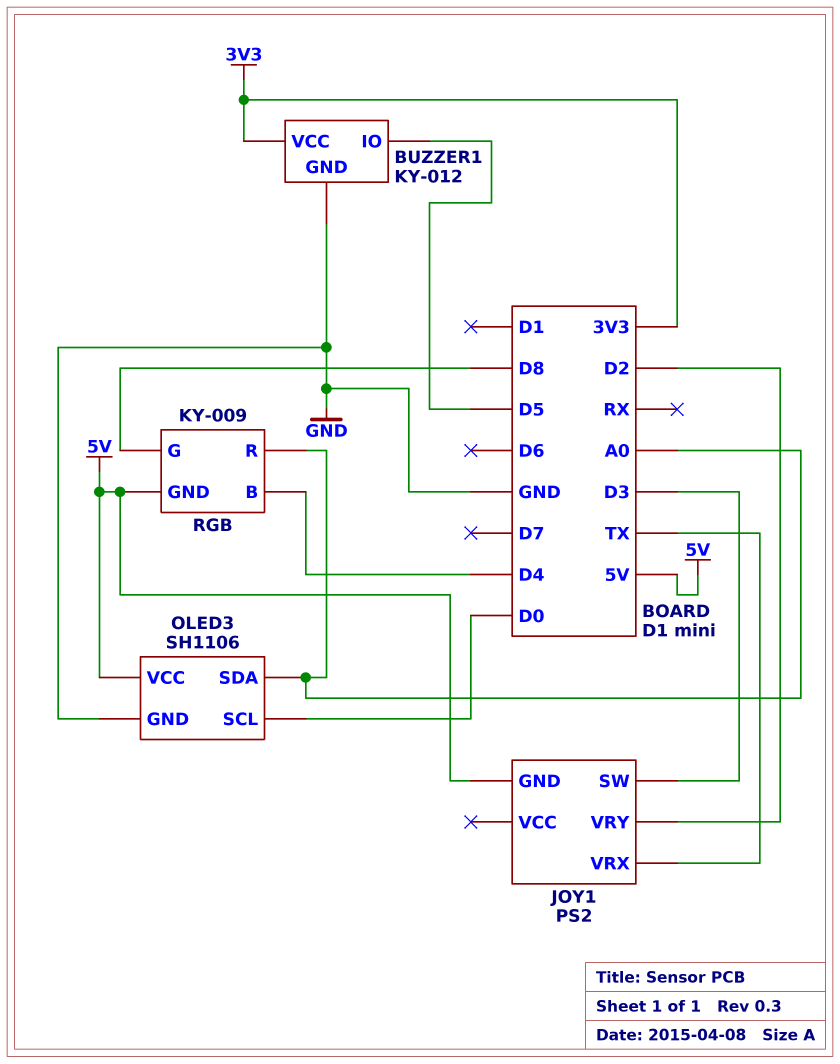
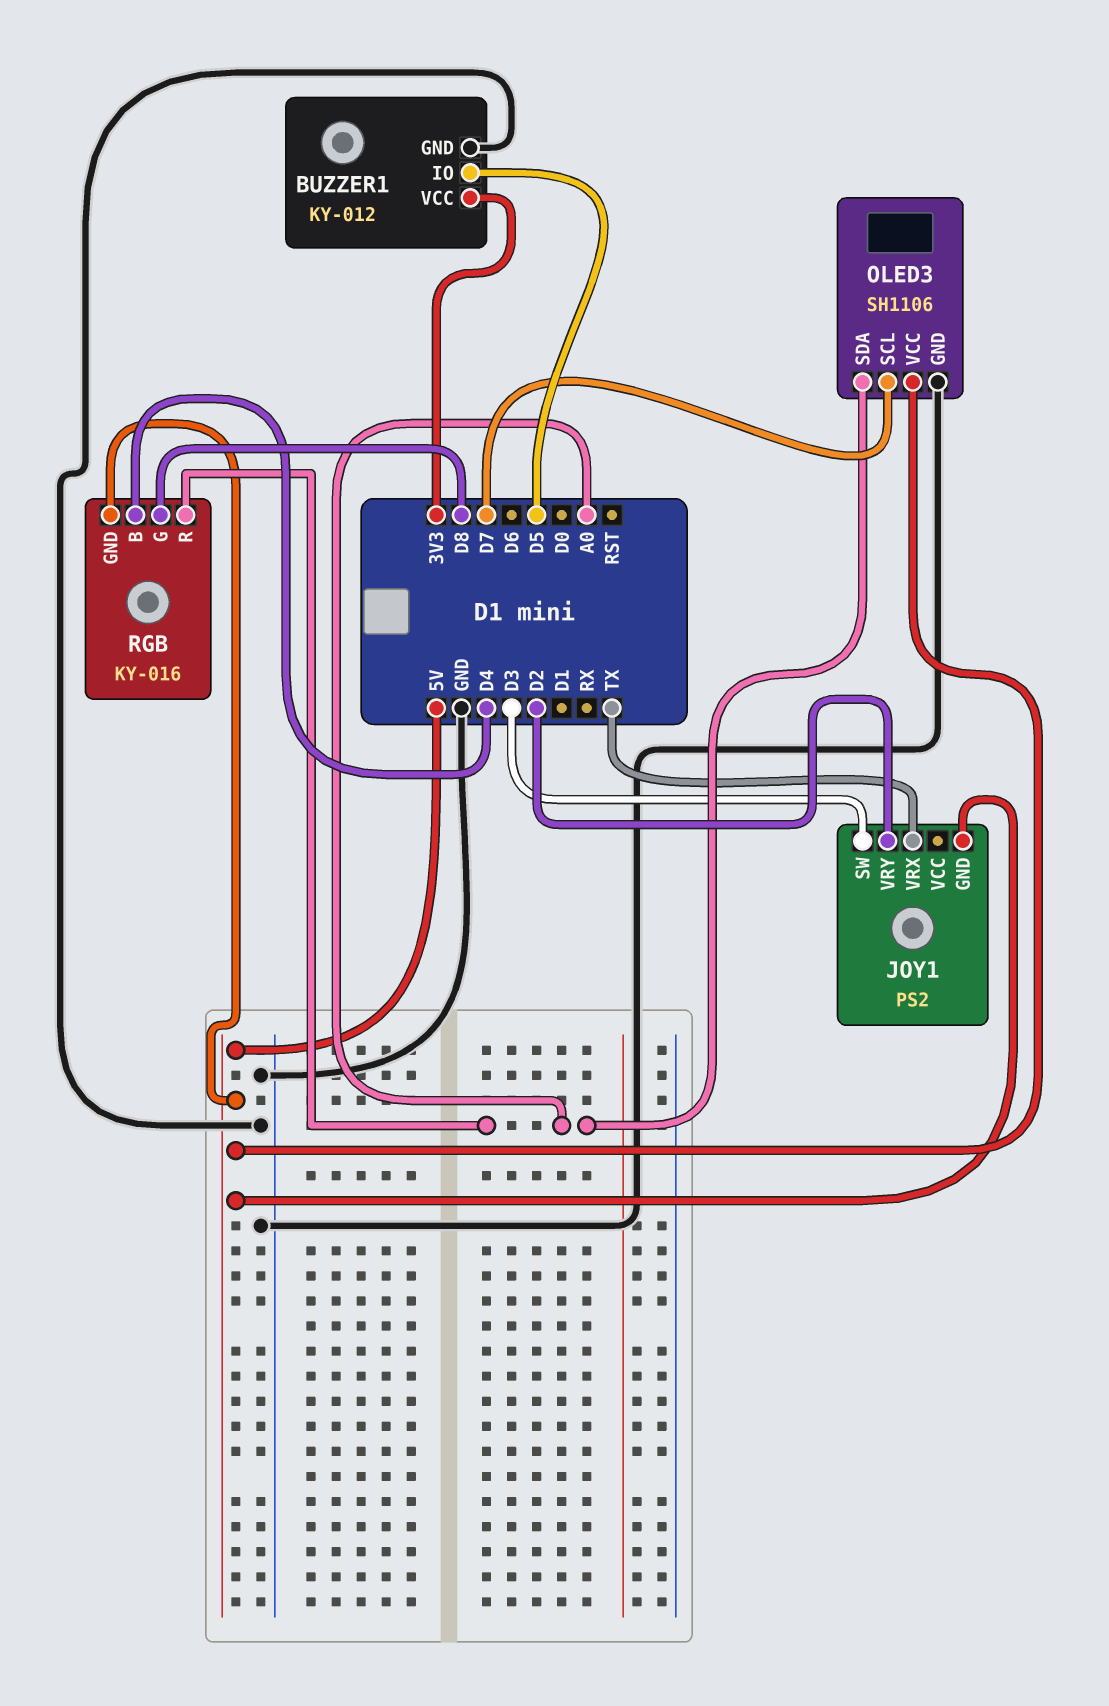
OLED3 pin SCL: D0 -> D7
RGB: KY-009 -> KY-016

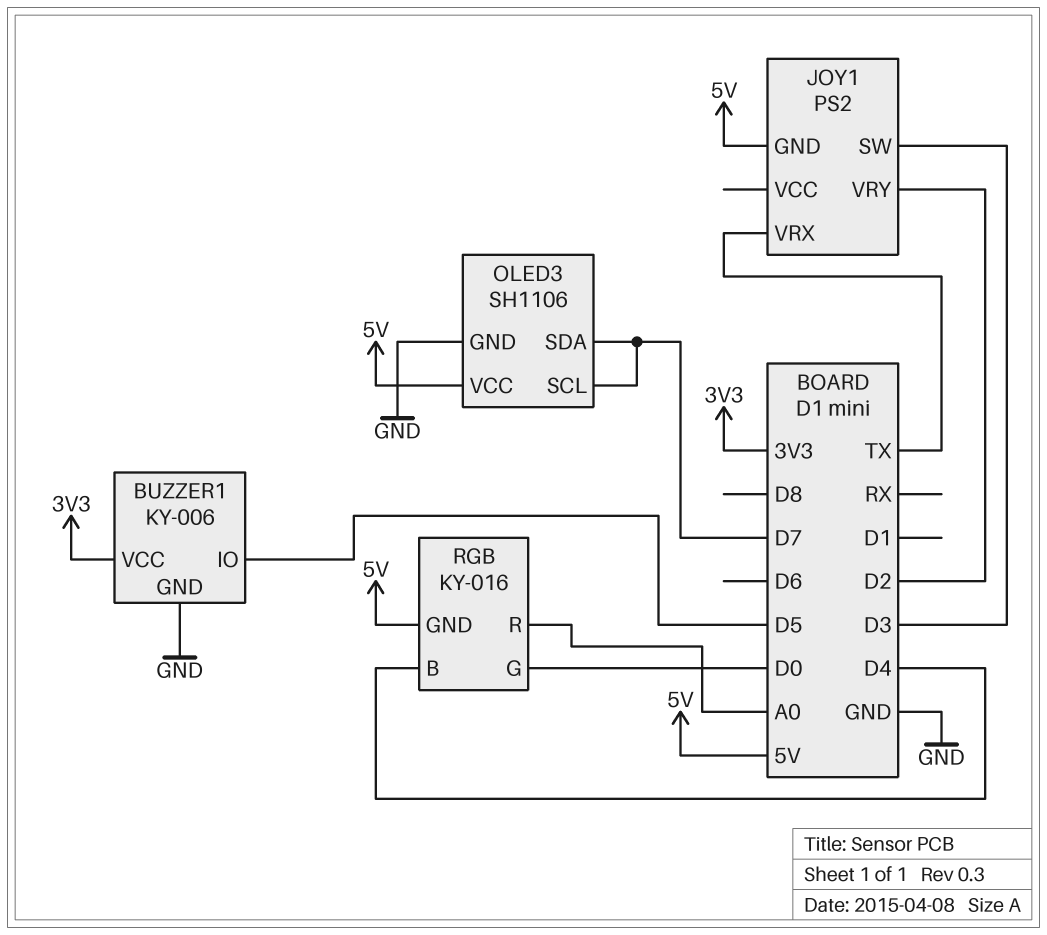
BUZZER1: KY-012 -> KY-006
OLED3 pin SDA: A0 -> D7
RGB pin G: D8 -> D0

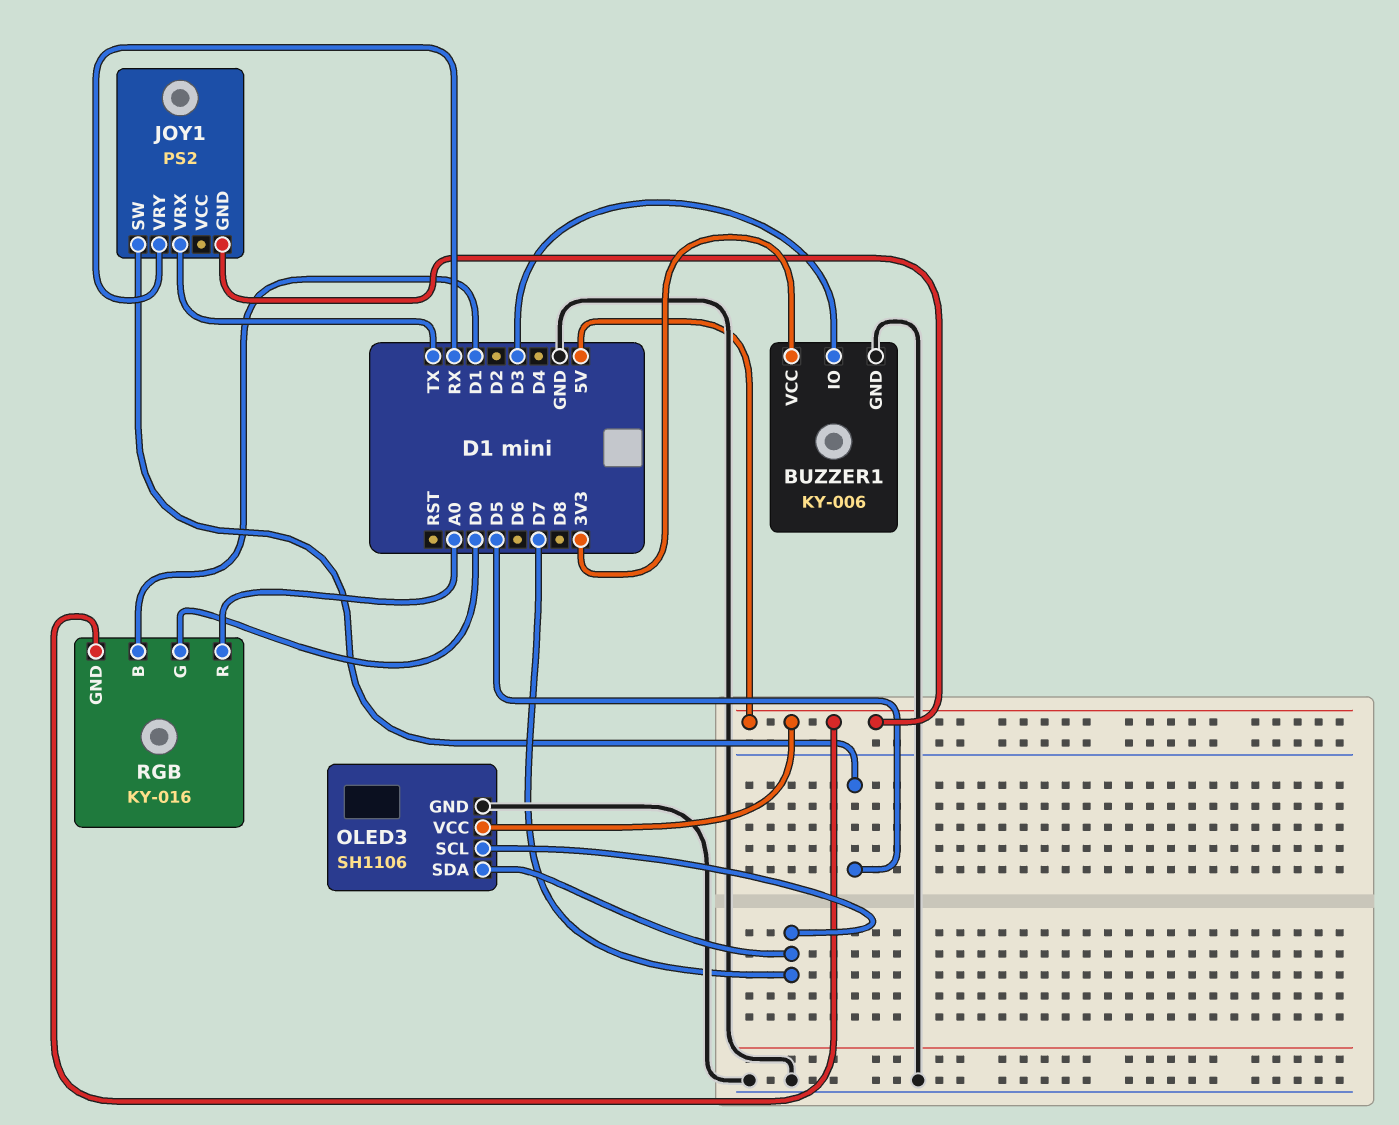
BUZZER1 pin IO: D5 -> D3
JOY1 pin SW: D3 -> D5
JOY1 pin VRY: D2 -> RX
RGB pin B: D4 -> D1

